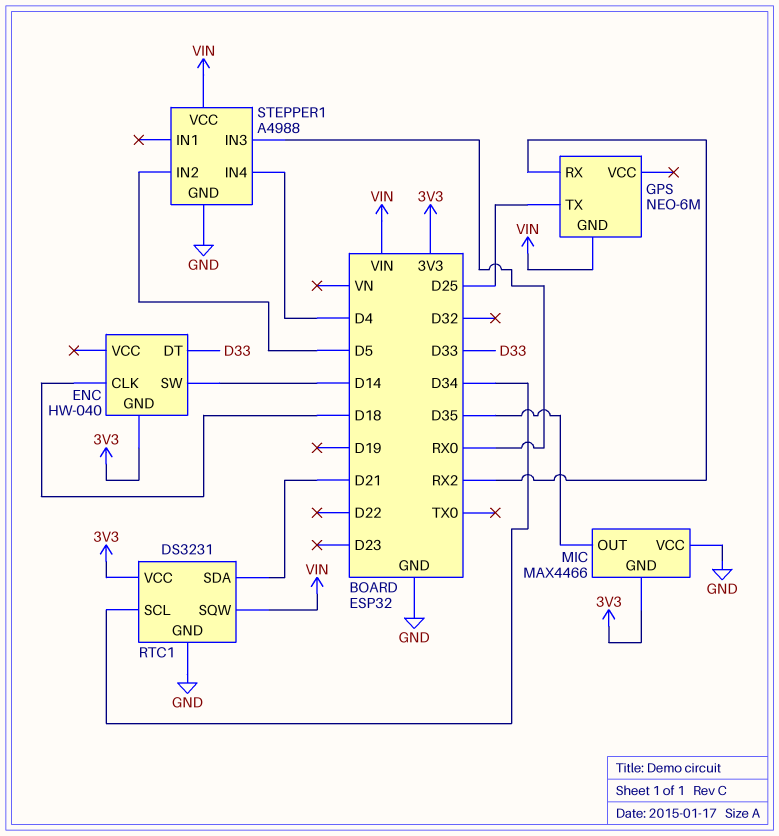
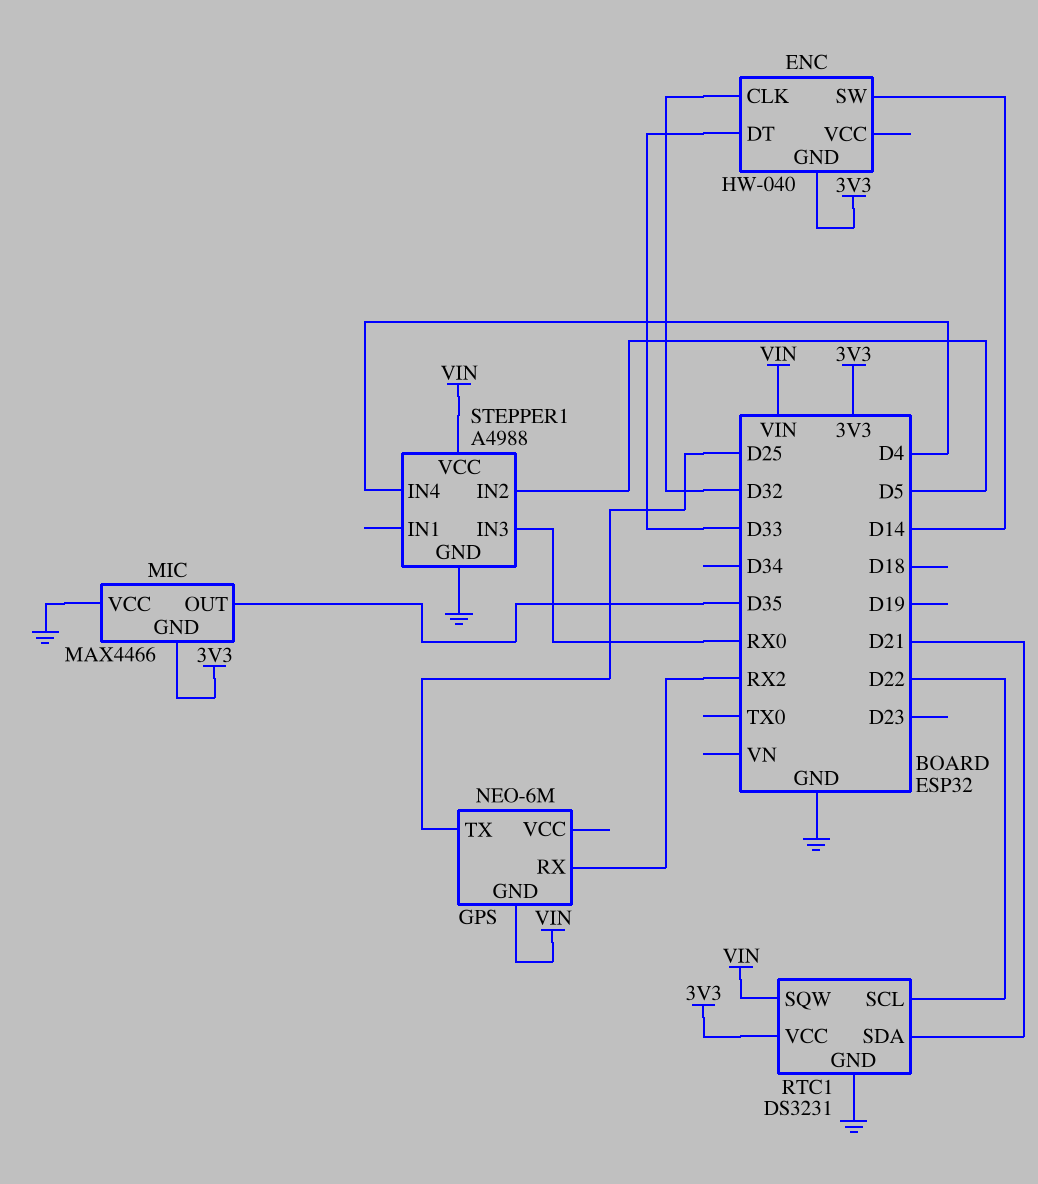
ENC pin CLK: D18 -> D32
RTC1 pin SCL: D34 -> D22

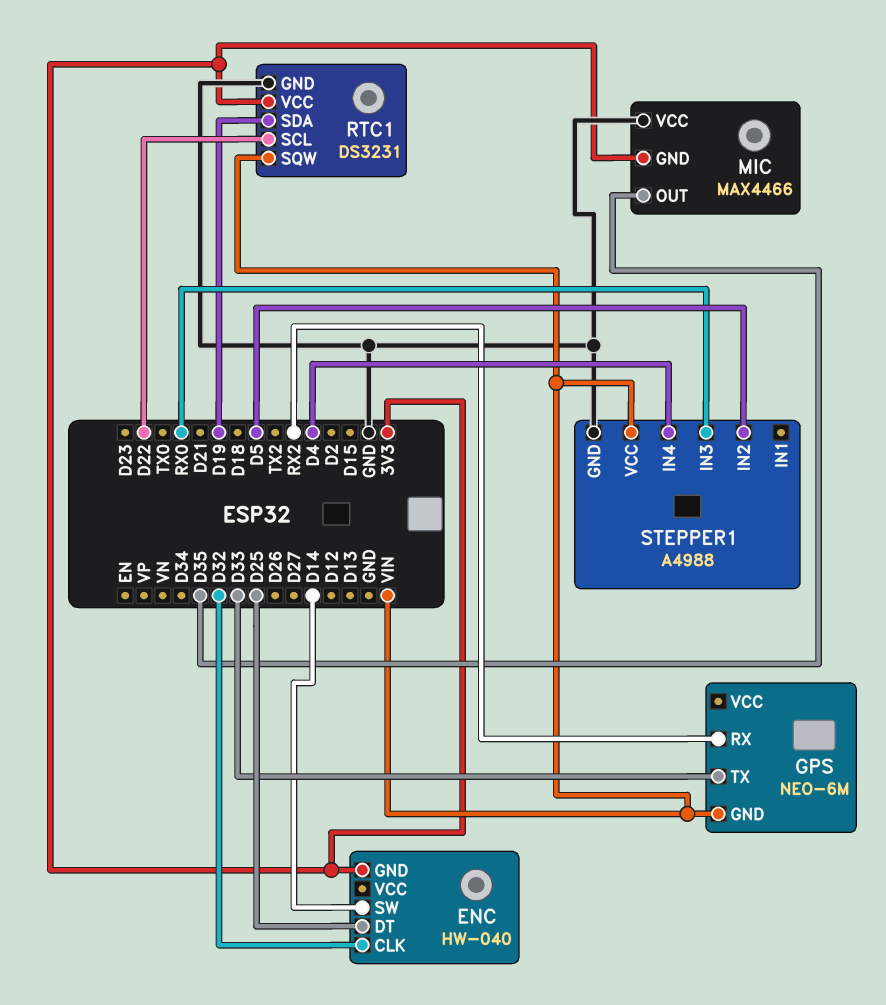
ENC pin DT: D33 -> D25
GPS pin TX: D25 -> D33
RTC1 pin SDA: D21 -> D19

